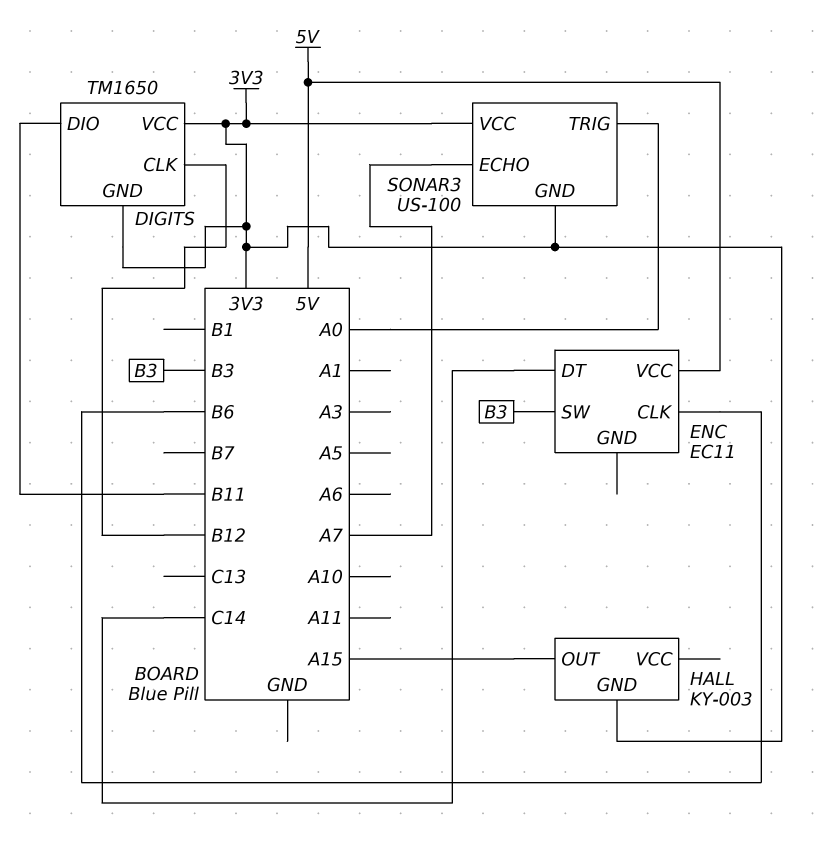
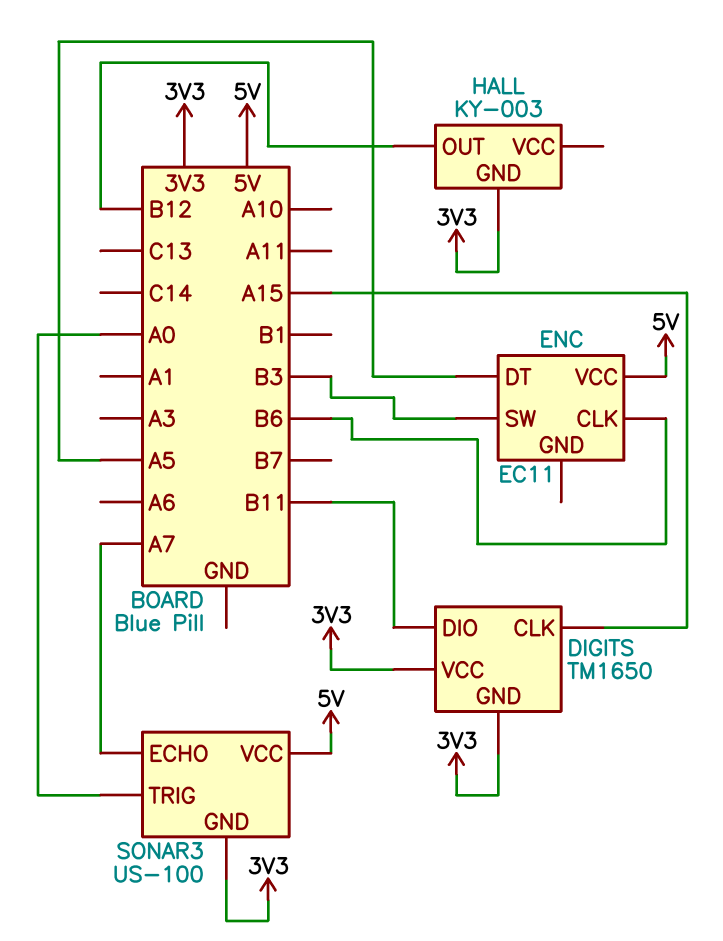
DIGITS pin CLK: B12 -> A15
ENC pin DT: C14 -> A5
HALL pin OUT: A15 -> B12
SONAR3 pin VCC: 3V3 -> 5V

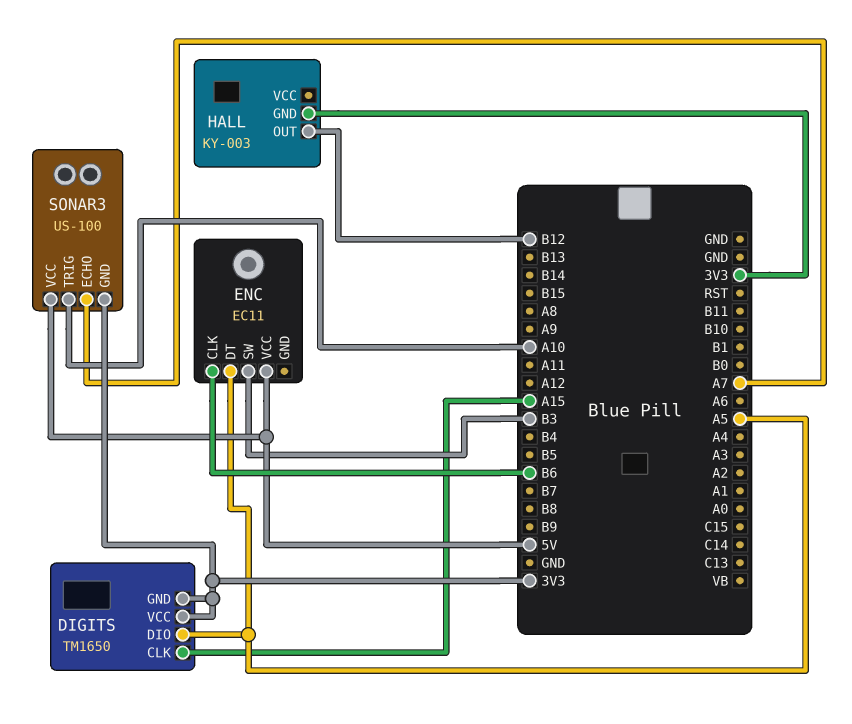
DIGITS pin DIO: B11 -> A5
SONAR3 pin TRIG: A0 -> A10

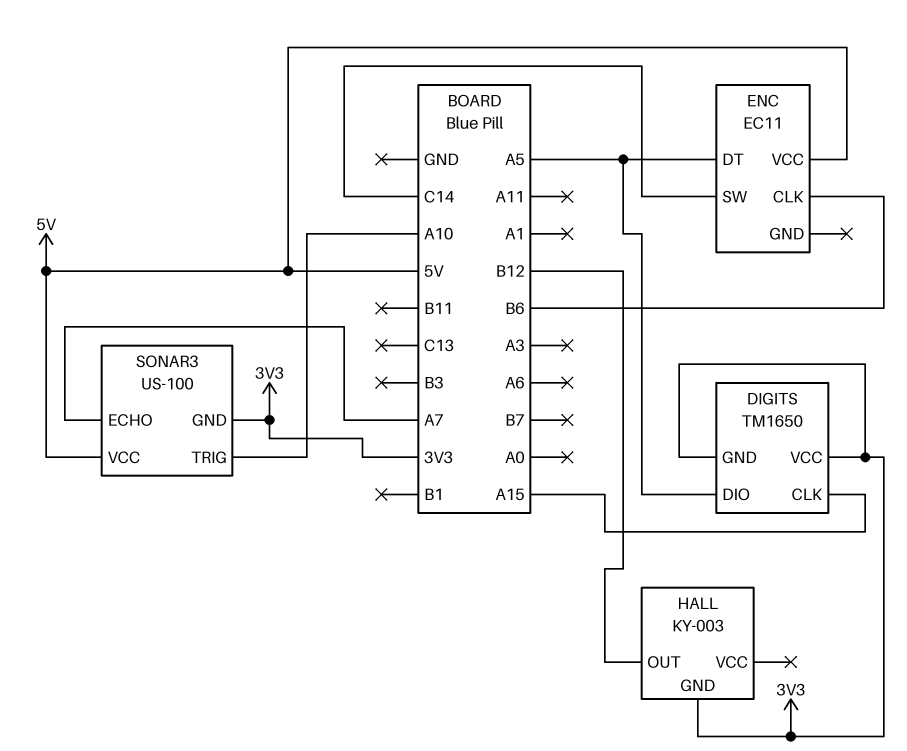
ENC pin SW: B3 -> C14

